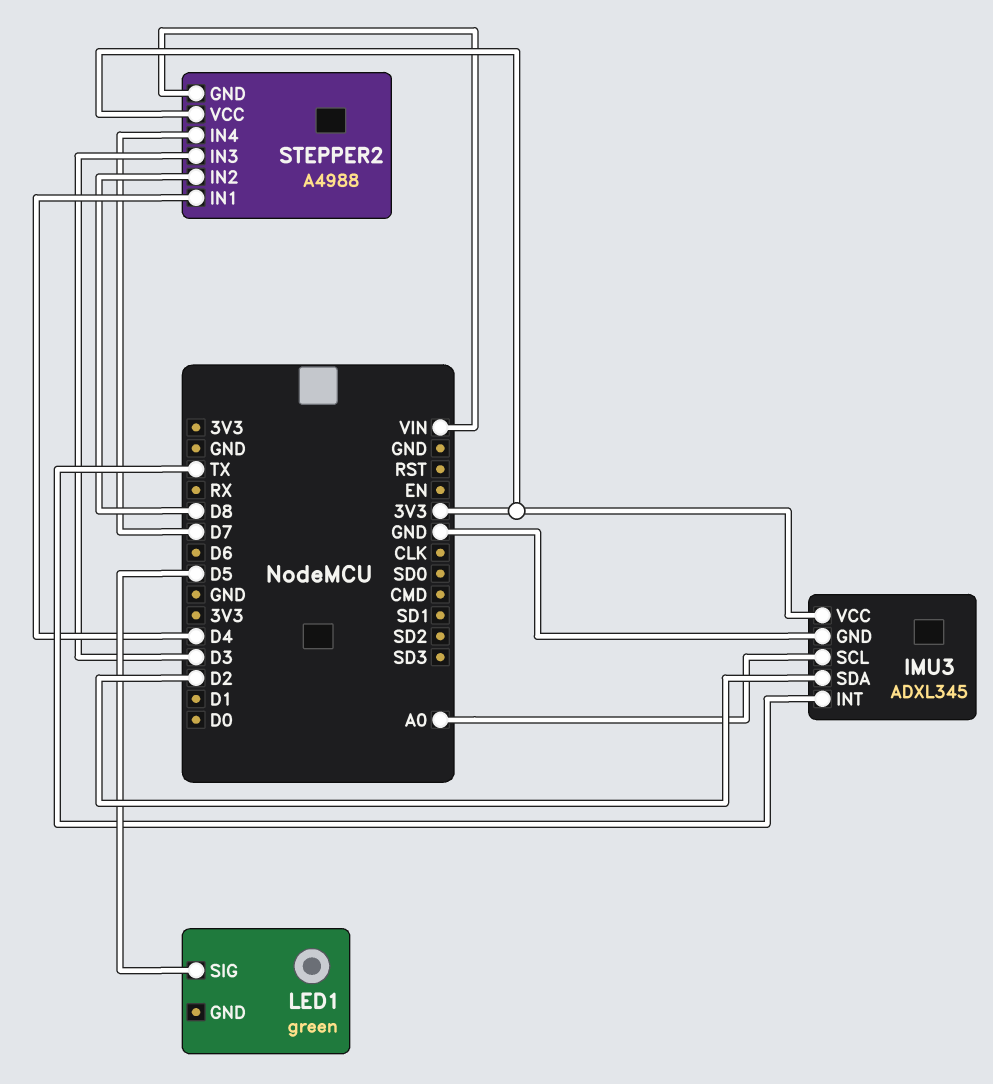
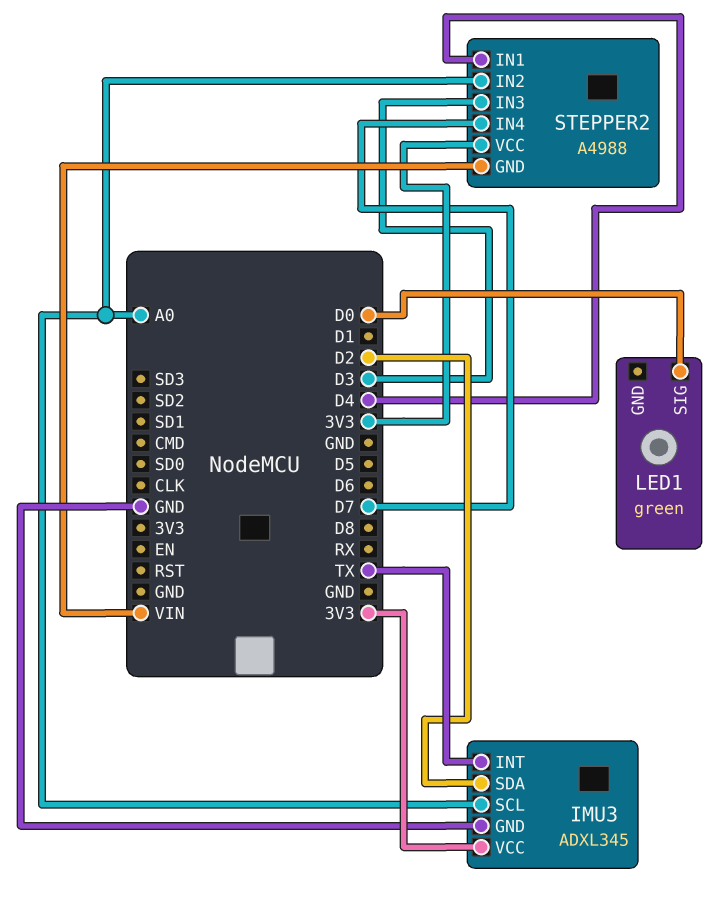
LED1 pin SIG: D5 -> D0
STEPPER2 pin IN2: D8 -> A0

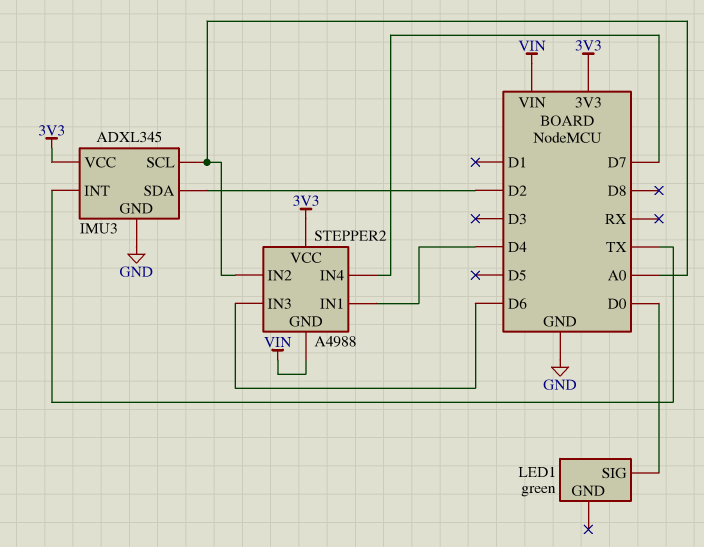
STEPPER2 pin IN3: D3 -> D6

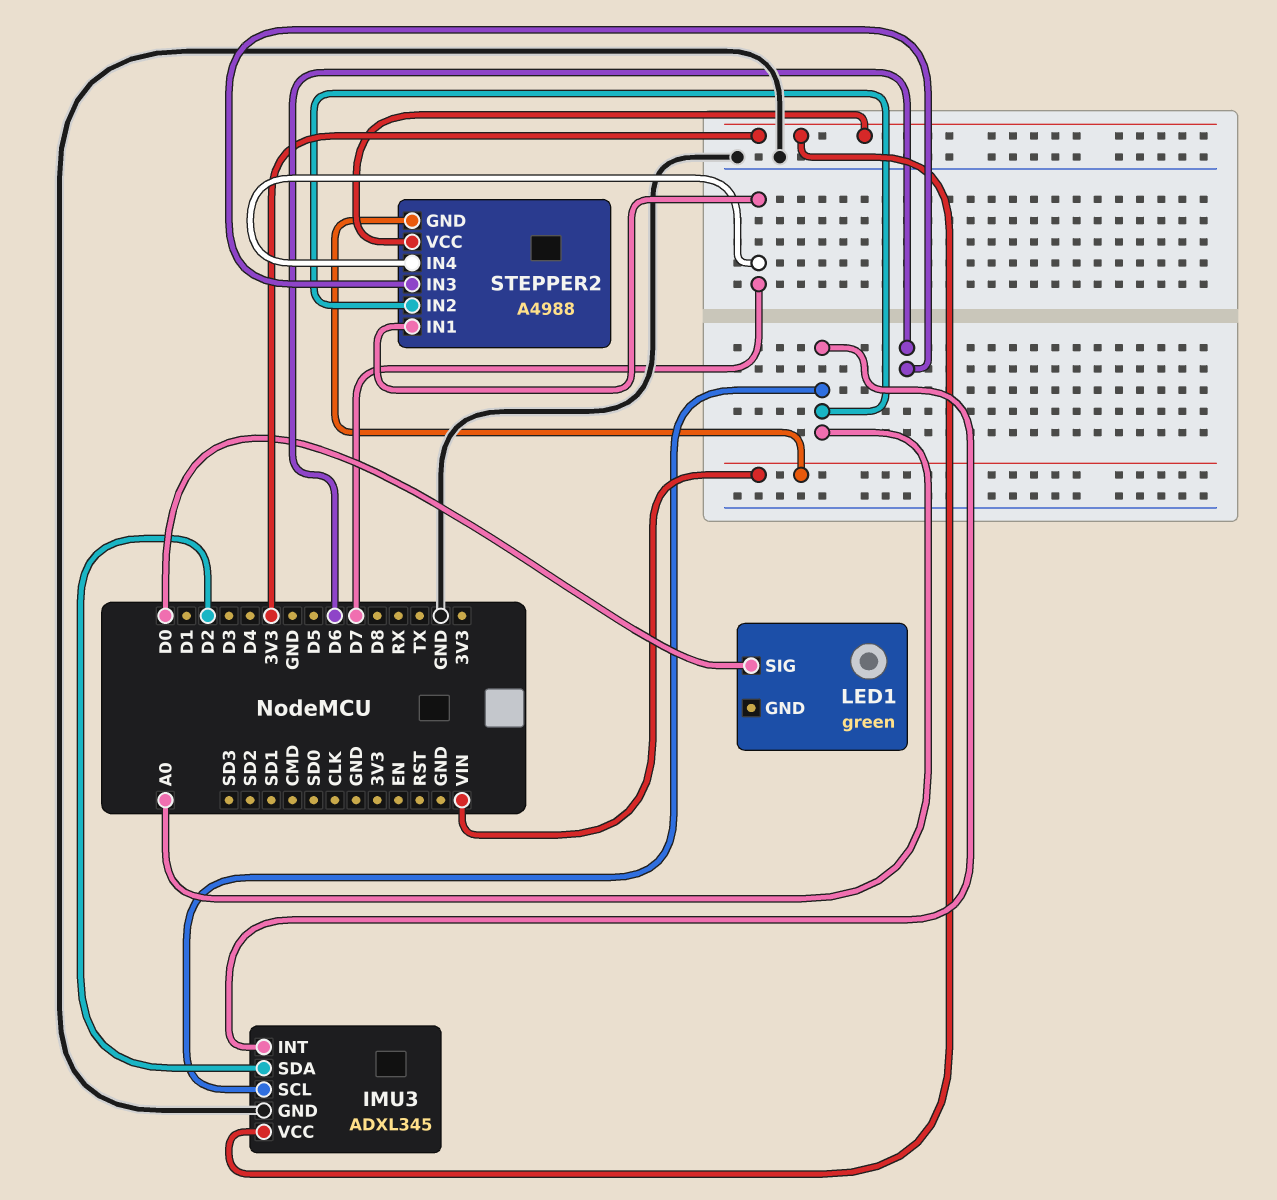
IMU3 pin INT: TX -> A0
STEPPER2 pin IN1: D4 -> D7

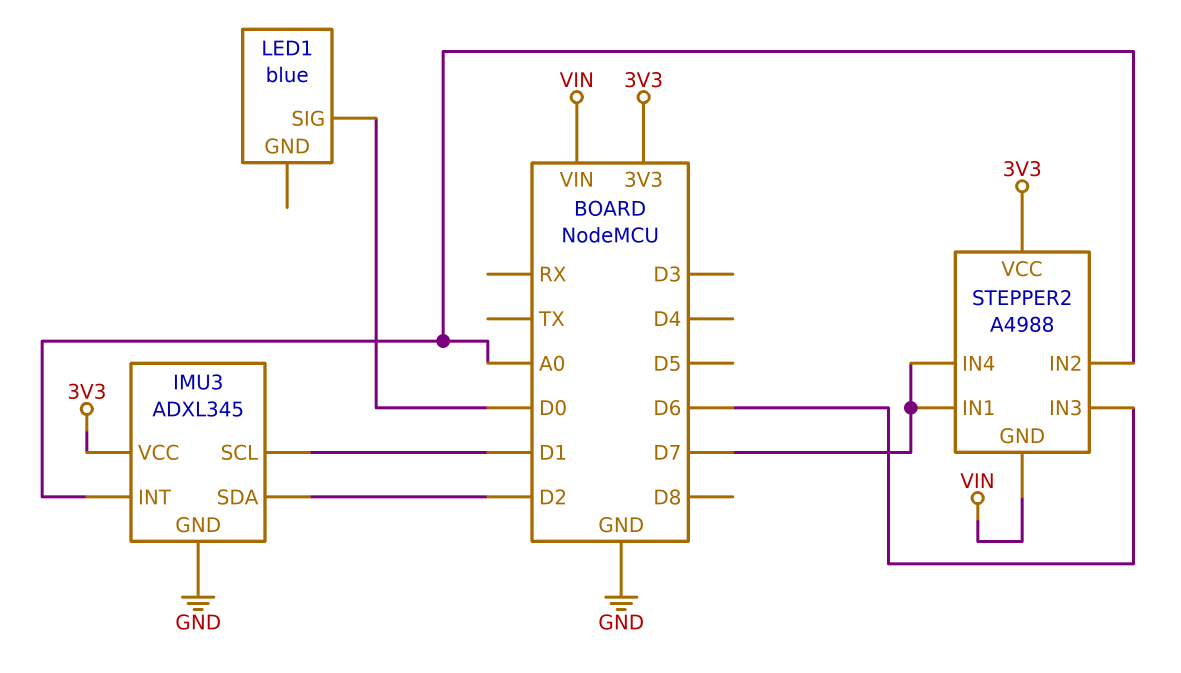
IMU3 pin SCL: A0 -> D1
LED1: green -> blue

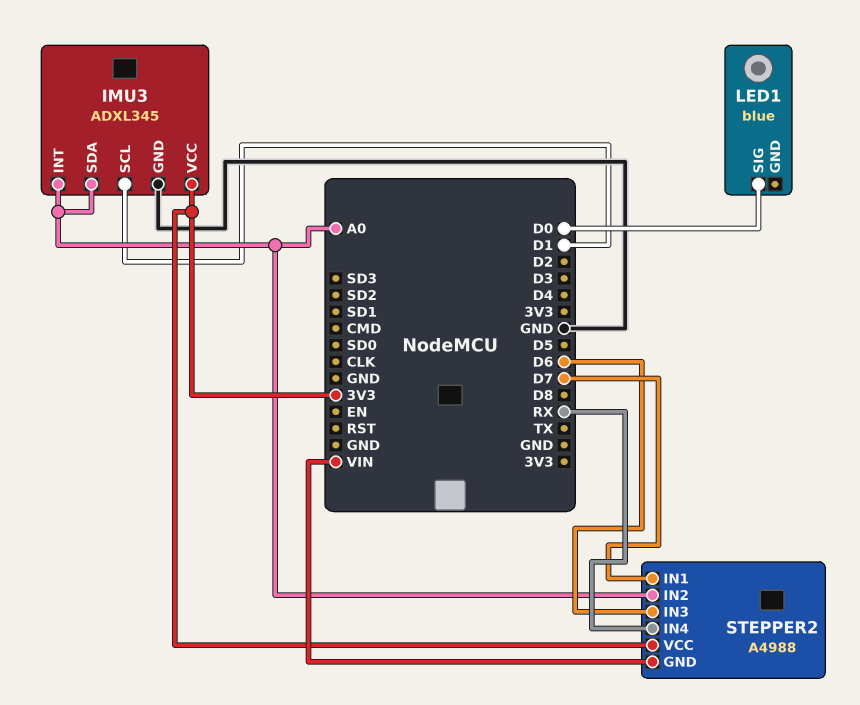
IMU3 pin SDA: D2 -> A0
STEPPER2 pin IN4: D7 -> RX

